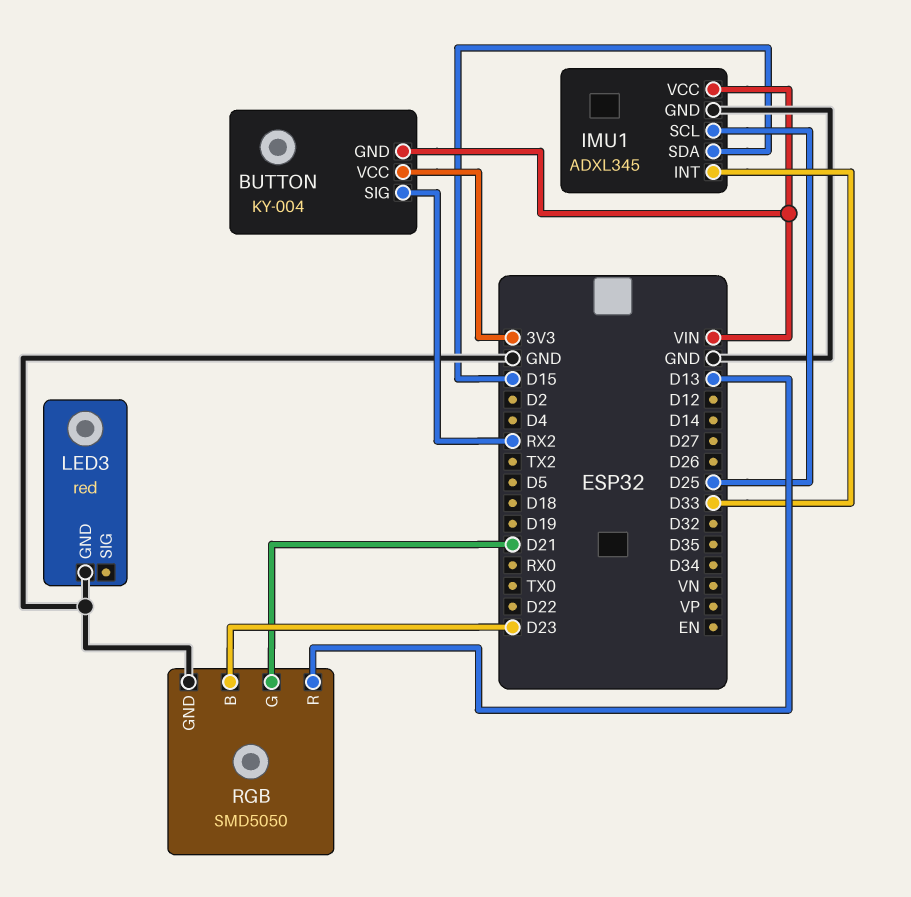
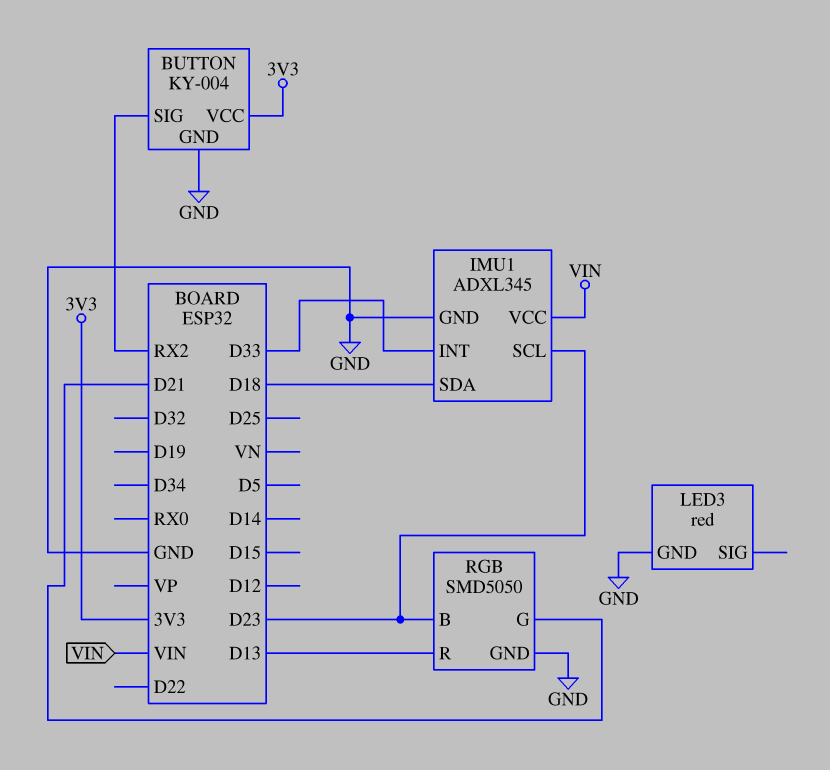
BUTTON pin GND: VIN -> GND
IMU1 pin SCL: D25 -> D23
IMU1 pin SDA: D15 -> D18

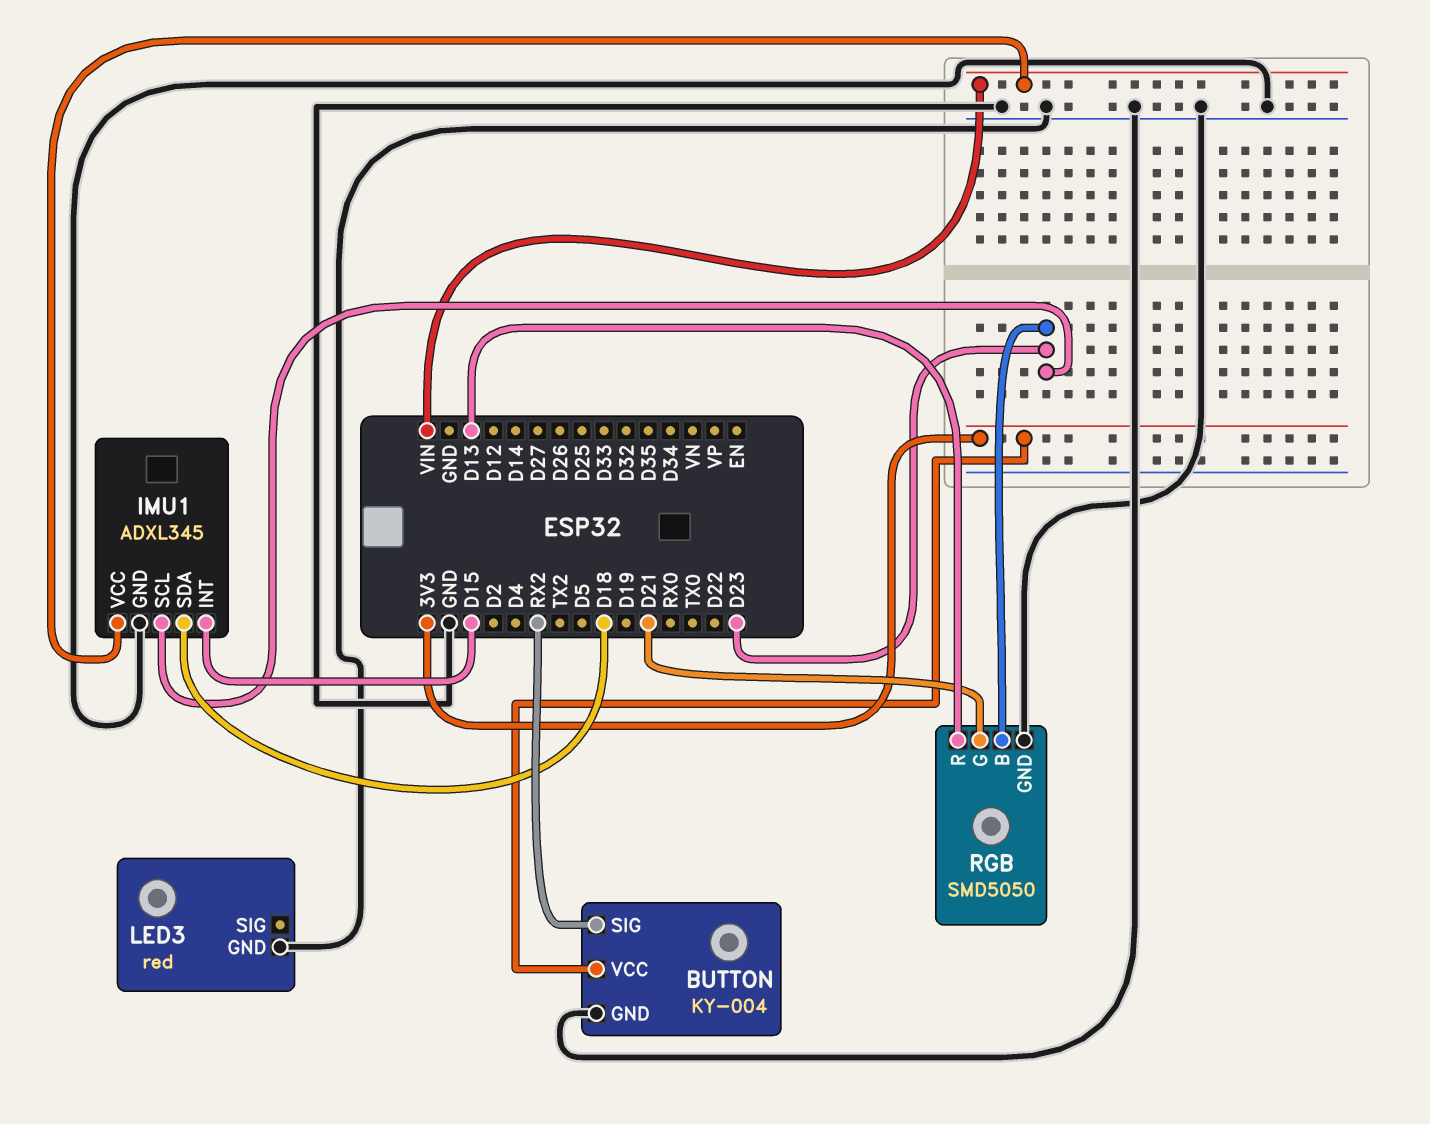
IMU1 pin INT: D33 -> D15

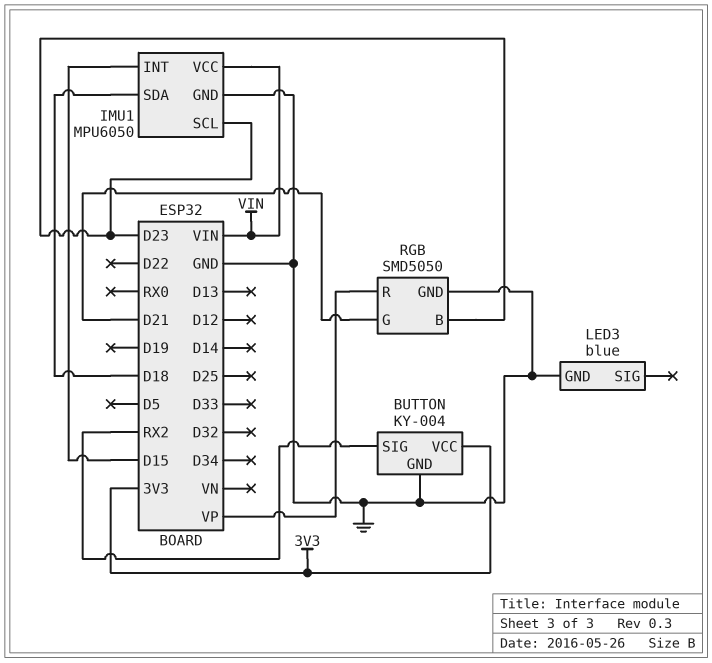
IMU1: ADXL345 -> MPU6050
LED3: red -> blue
RGB pin R: D13 -> VP

